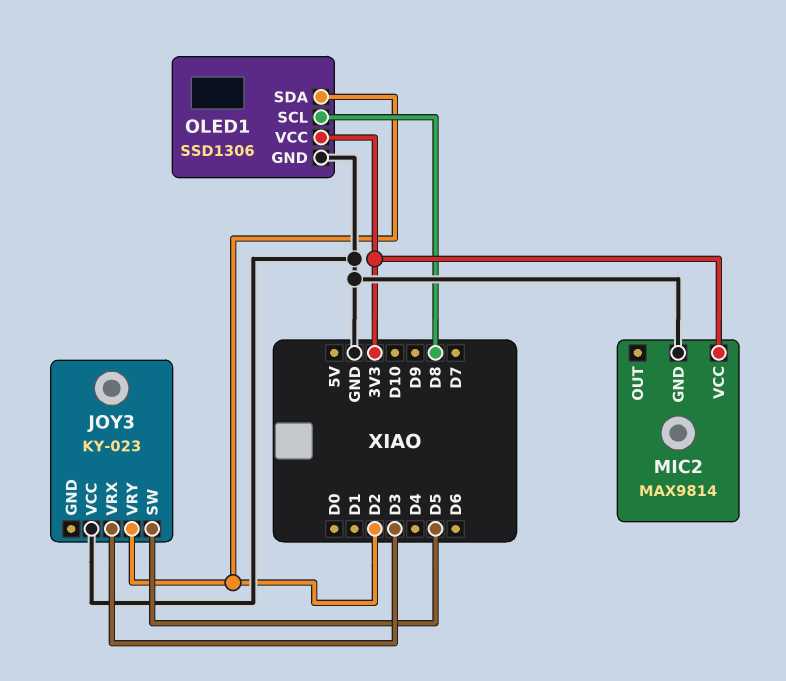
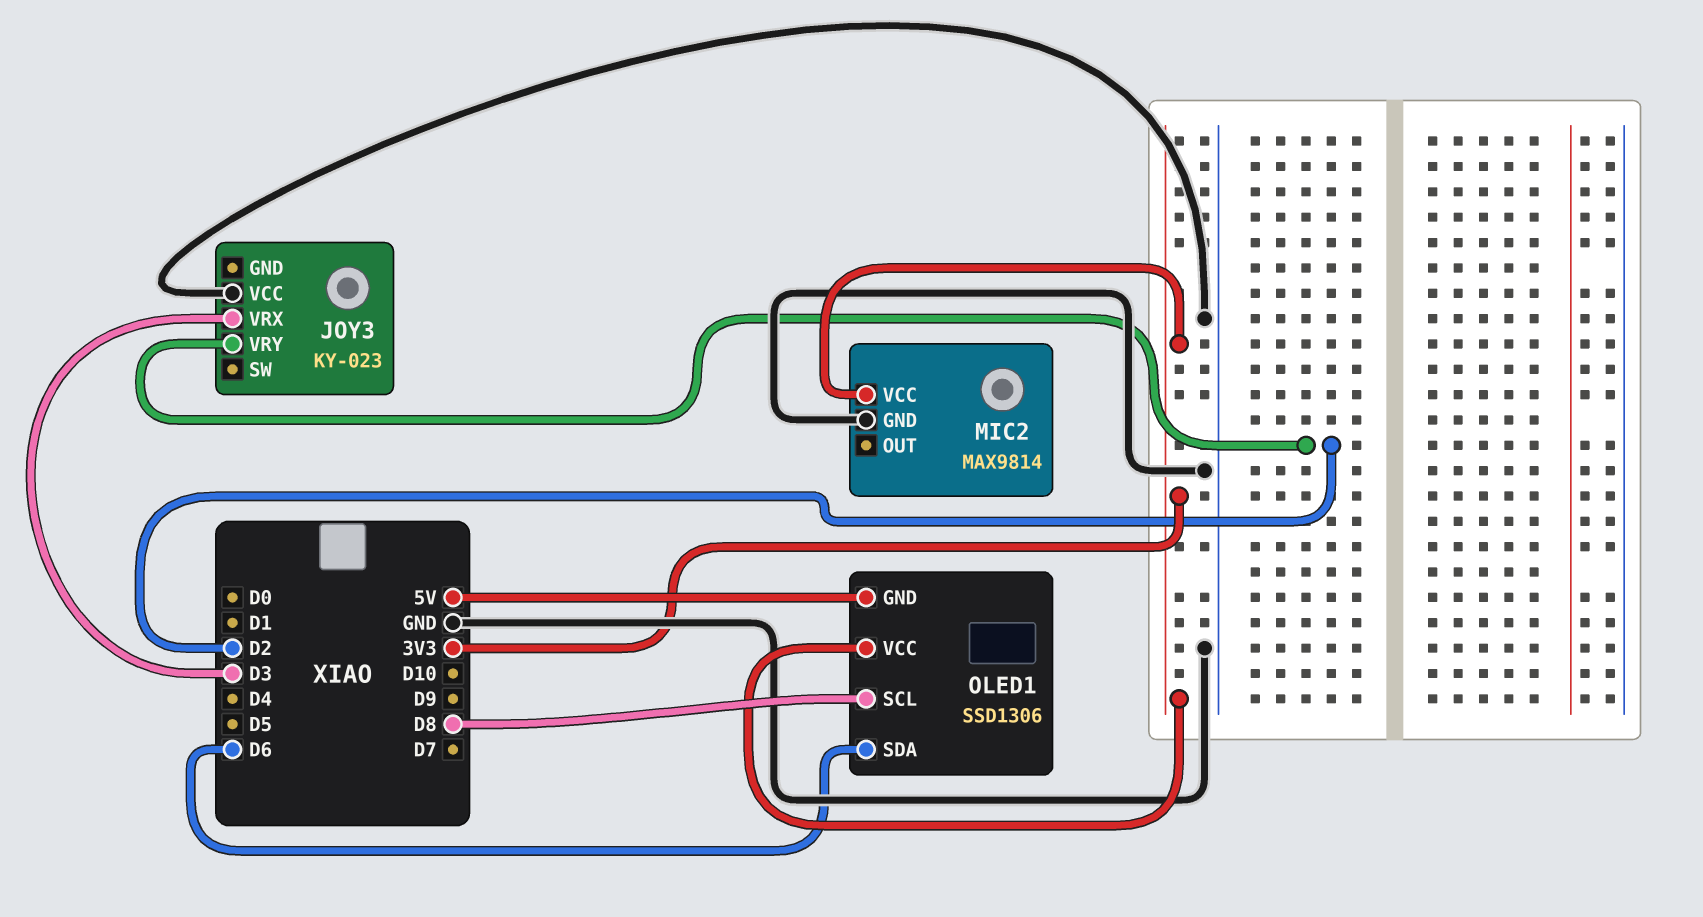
JOY3 pin SW: D5 -> none
OLED1 pin GND: GND -> 5V
OLED1 pin SDA: D2 -> D6

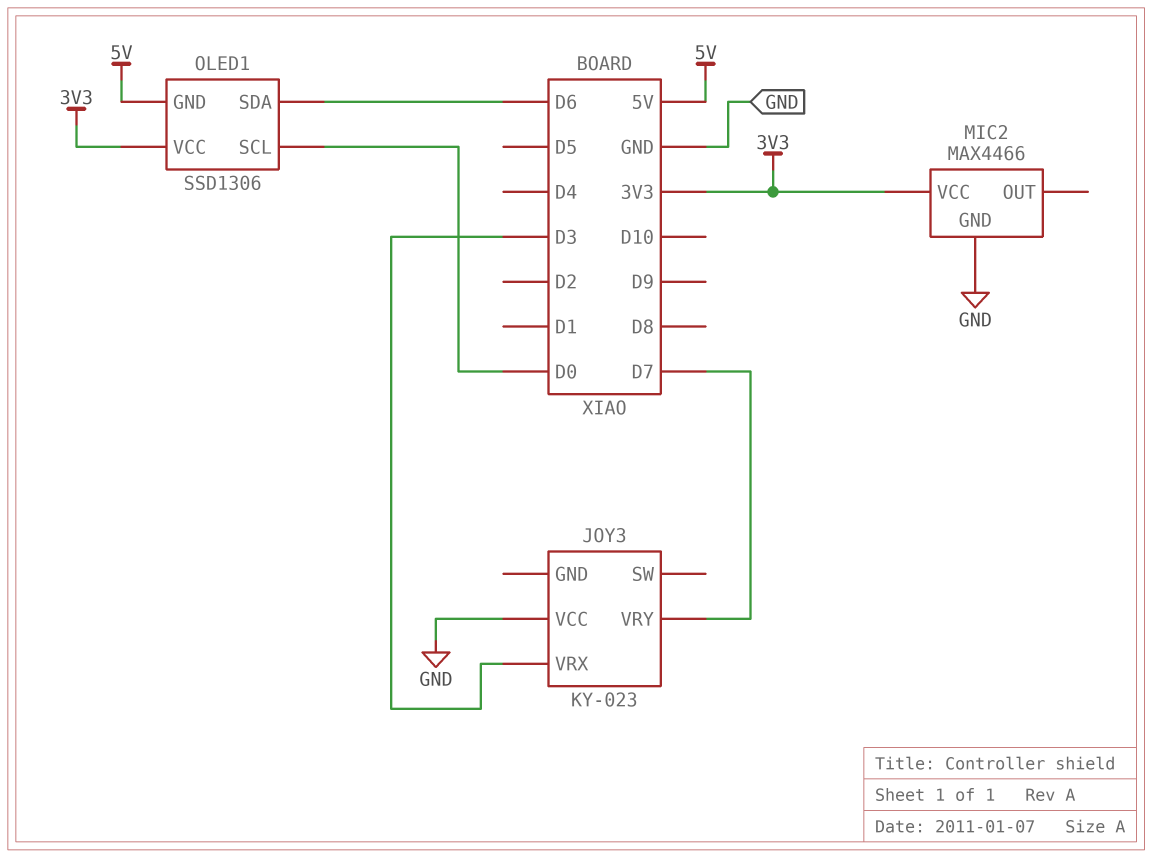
JOY3 pin VRY: D2 -> D7
MIC2: MAX9814 -> MAX4466
OLED1 pin SCL: D8 -> D0

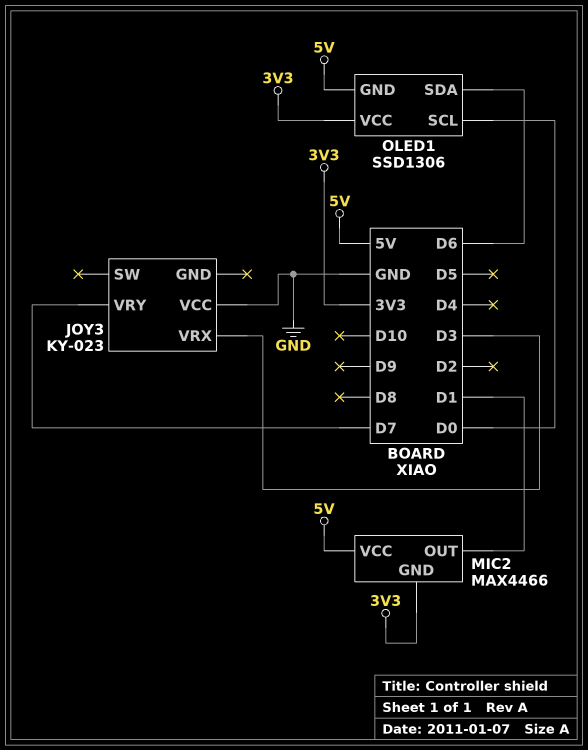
MIC2 pin GND: GND -> 3V3
MIC2 pin OUT: none -> D1
MIC2 pin VCC: 3V3 -> 5V

